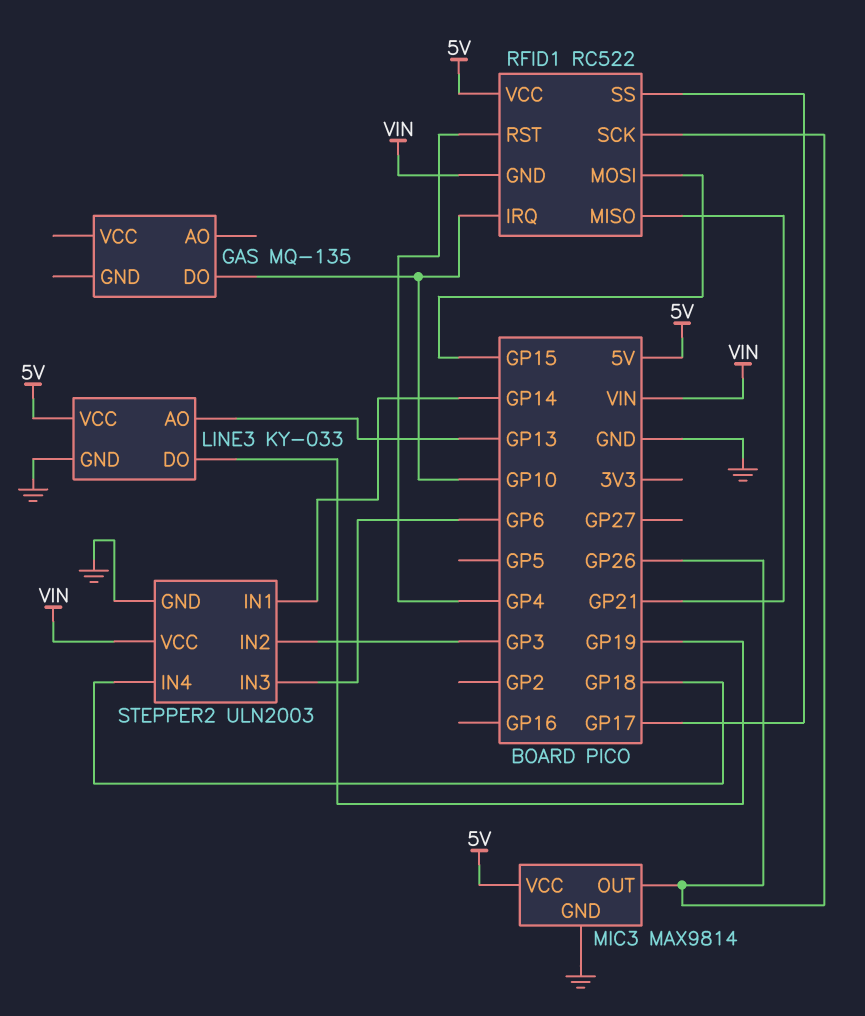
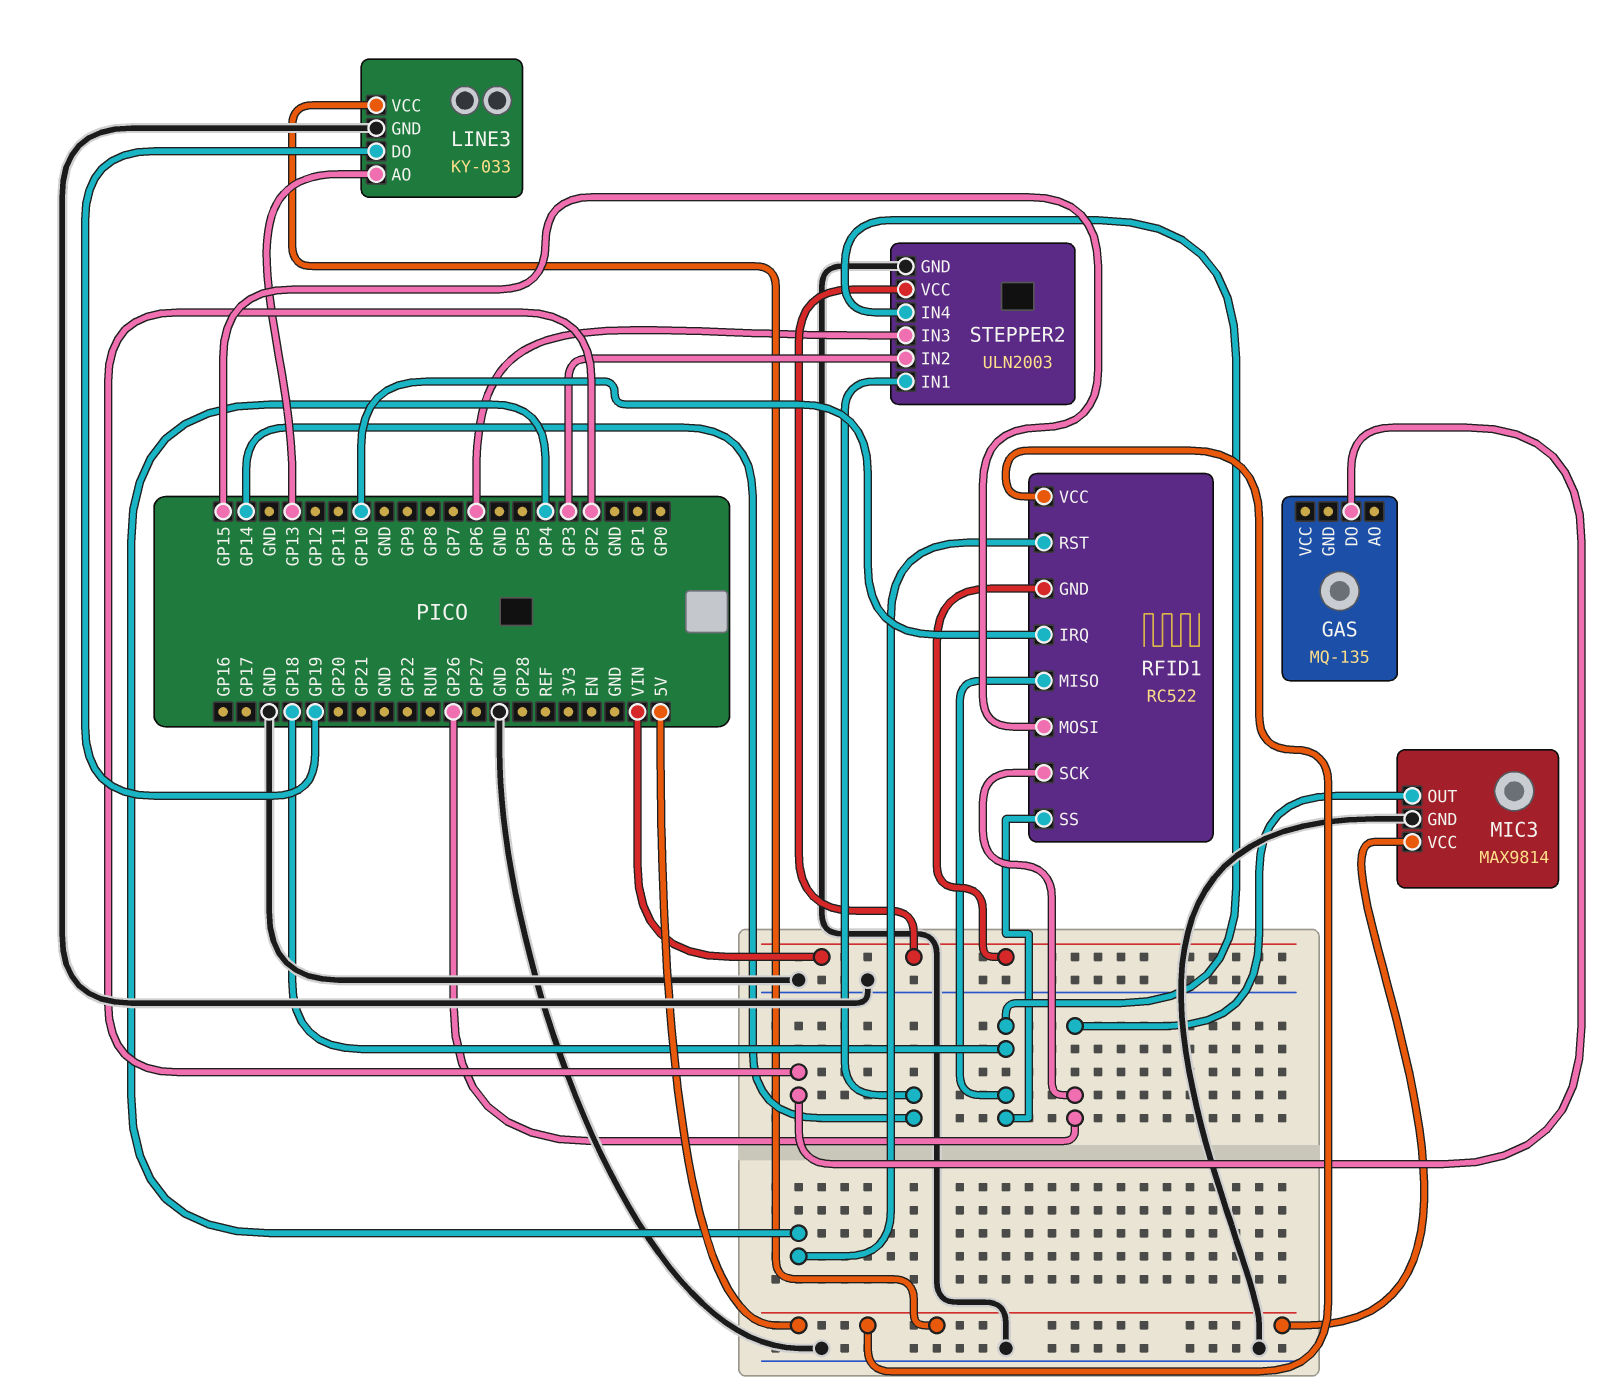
GAS pin DO: GP10 -> GP2
RFID1 pin MISO: GP21 -> GP18
RFID1 pin SS: GP17 -> GP18

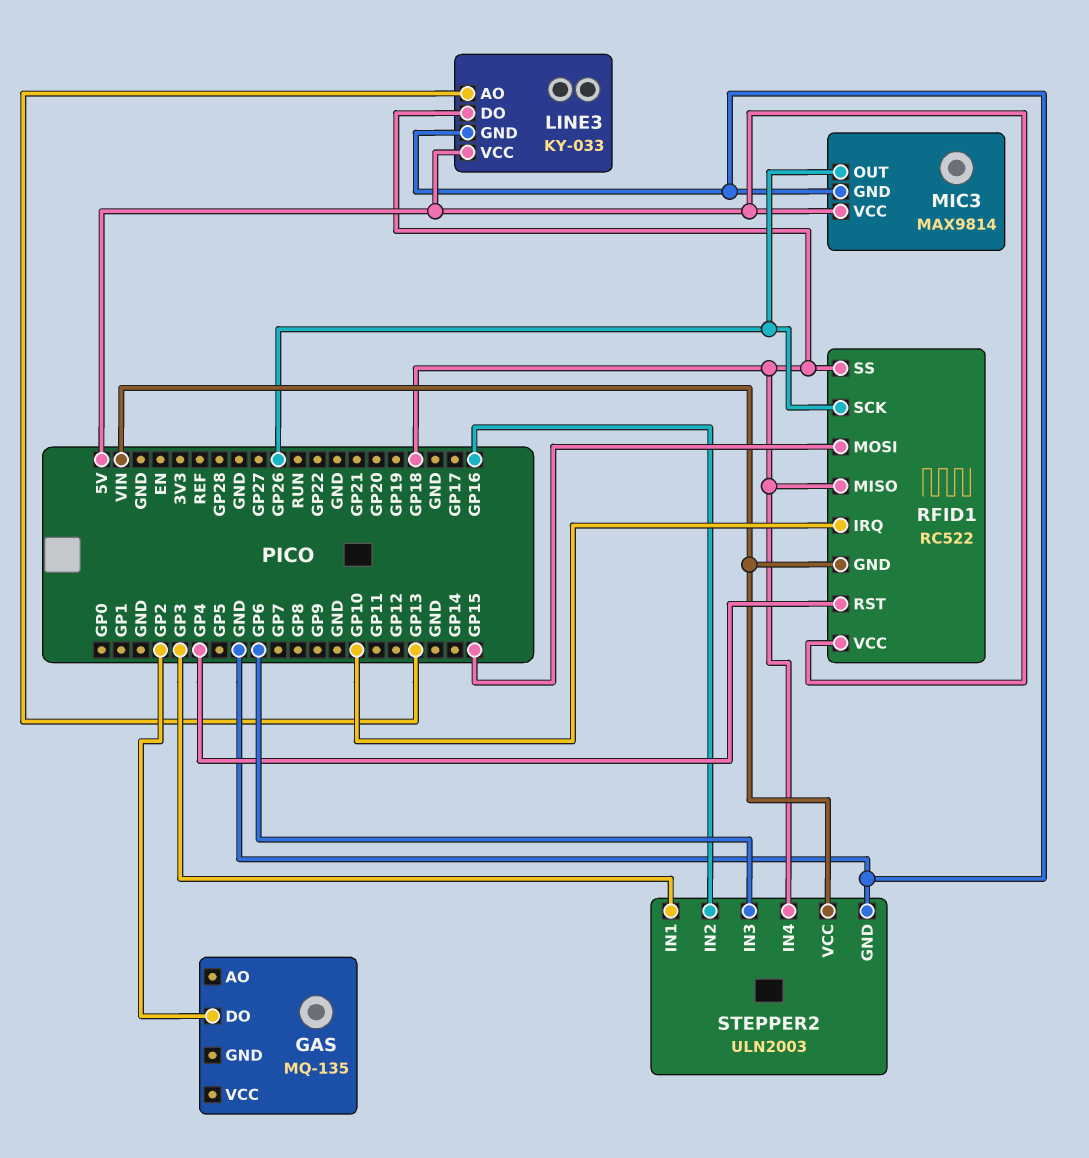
LINE3 pin DO: GP19 -> GP18
STEPPER2 pin IN1: GP14 -> GP3
STEPPER2 pin IN2: GP3 -> GP16

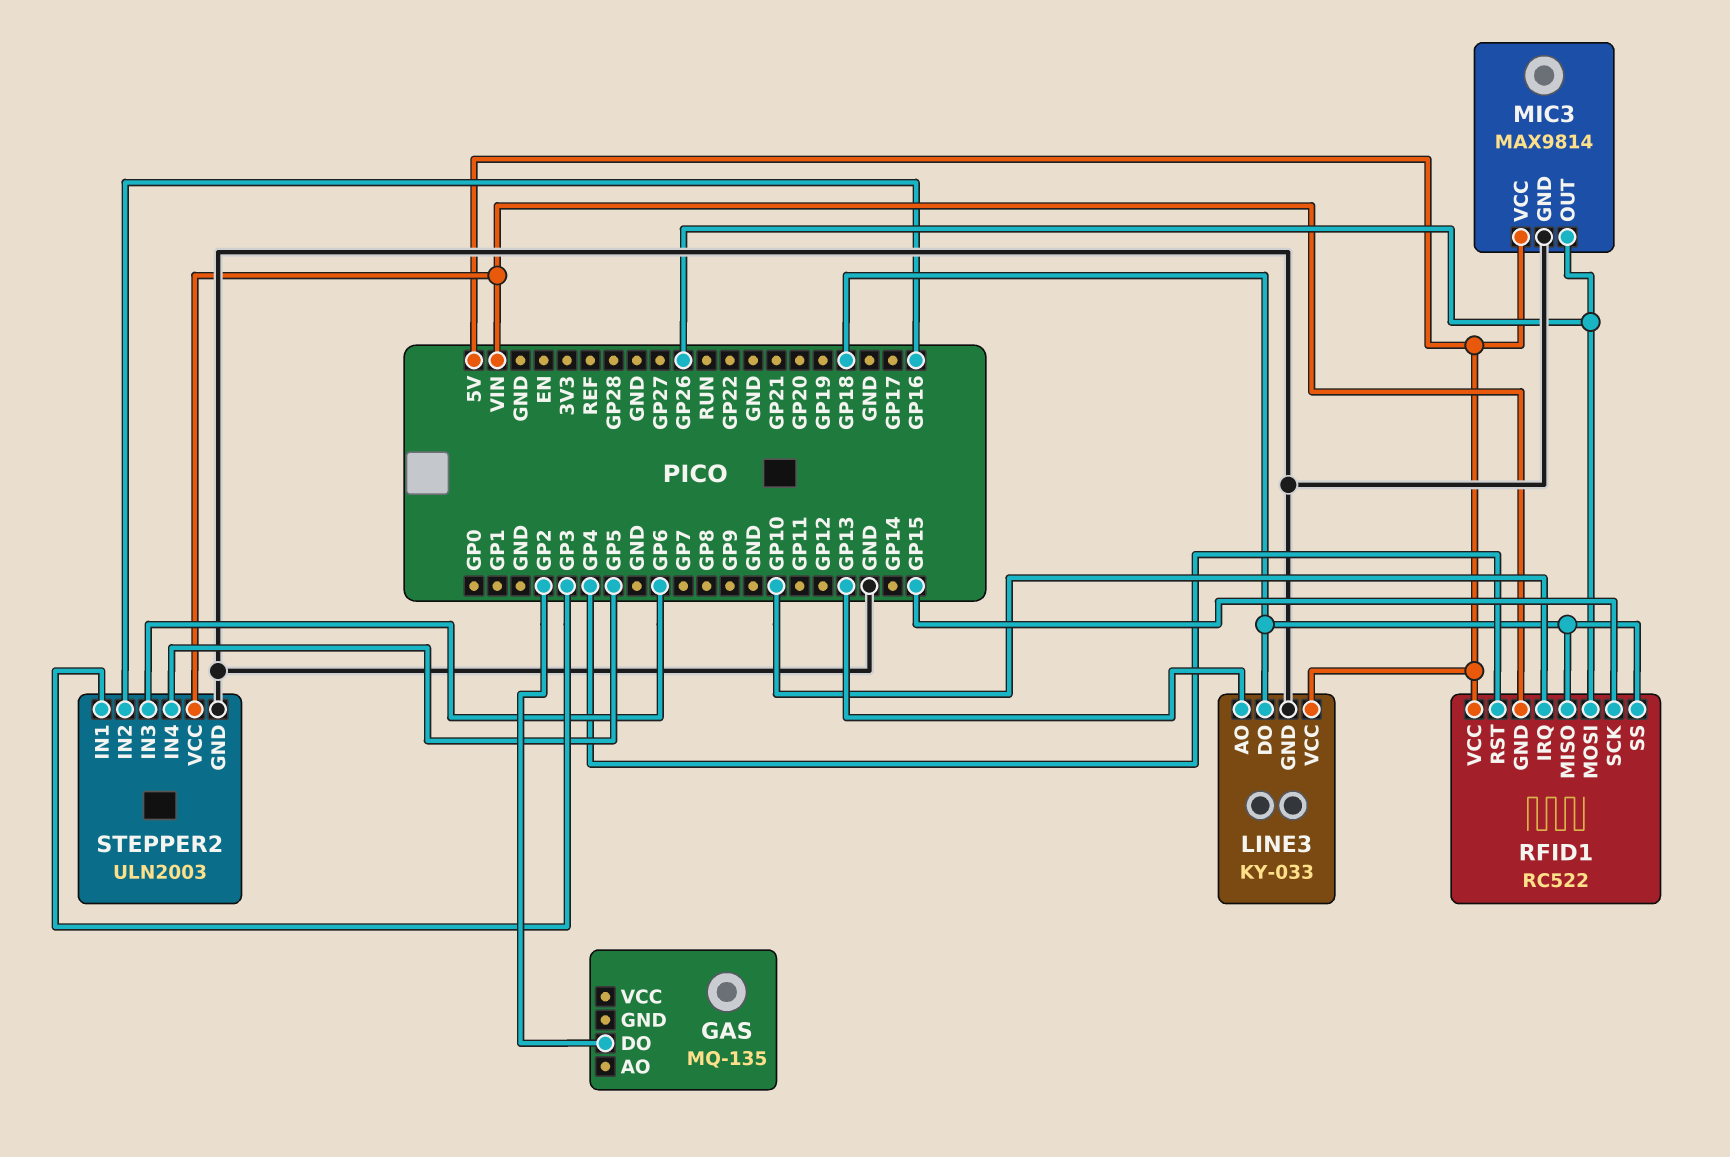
RFID1 pin MOSI: GP15 -> GP26
RFID1 pin SCK: GP26 -> GP15
STEPPER2 pin IN4: GP18 -> GP5

